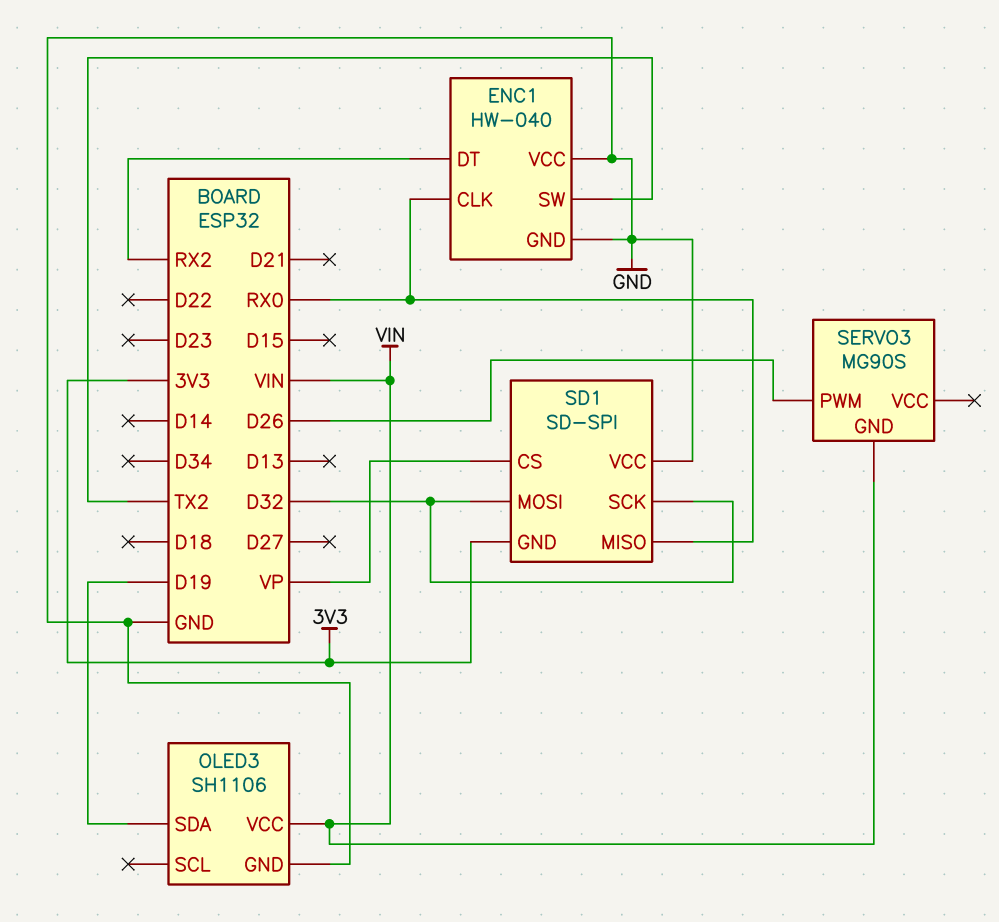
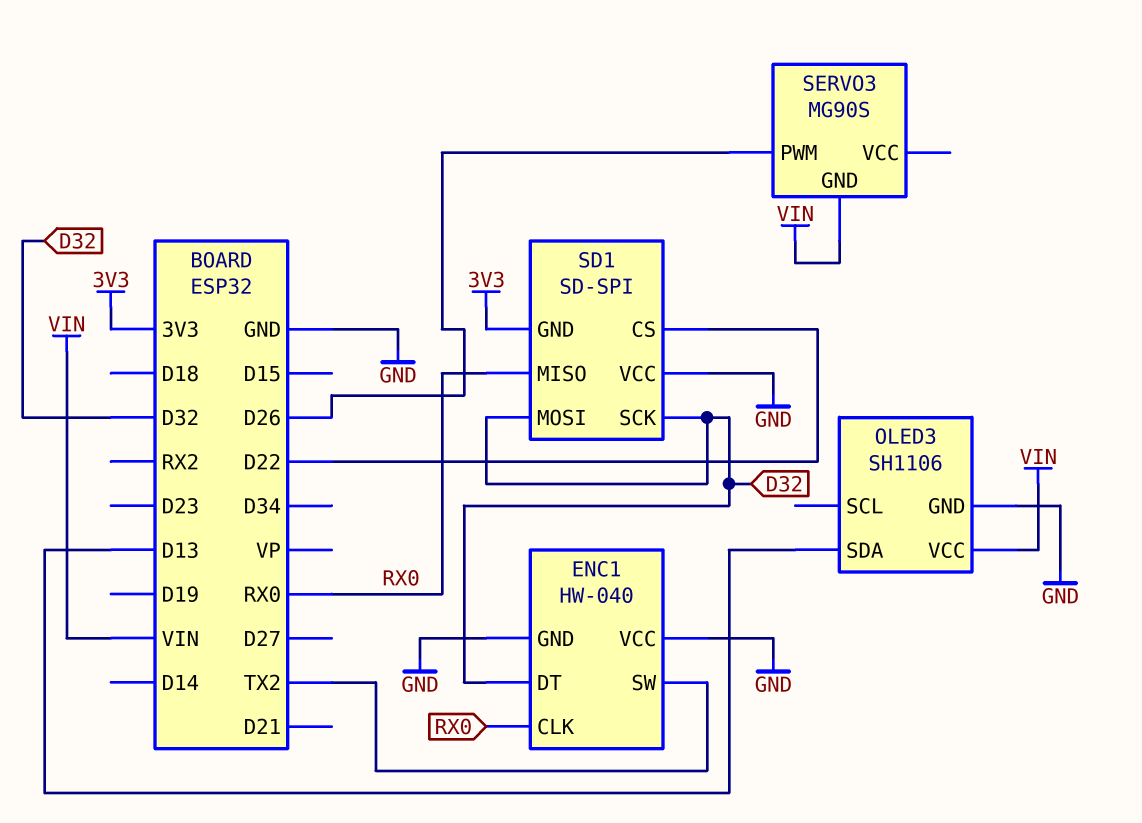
ENC1 pin DT: RX2 -> D32
OLED3 pin SDA: D19 -> D13
SD1 pin CS: VP -> D22

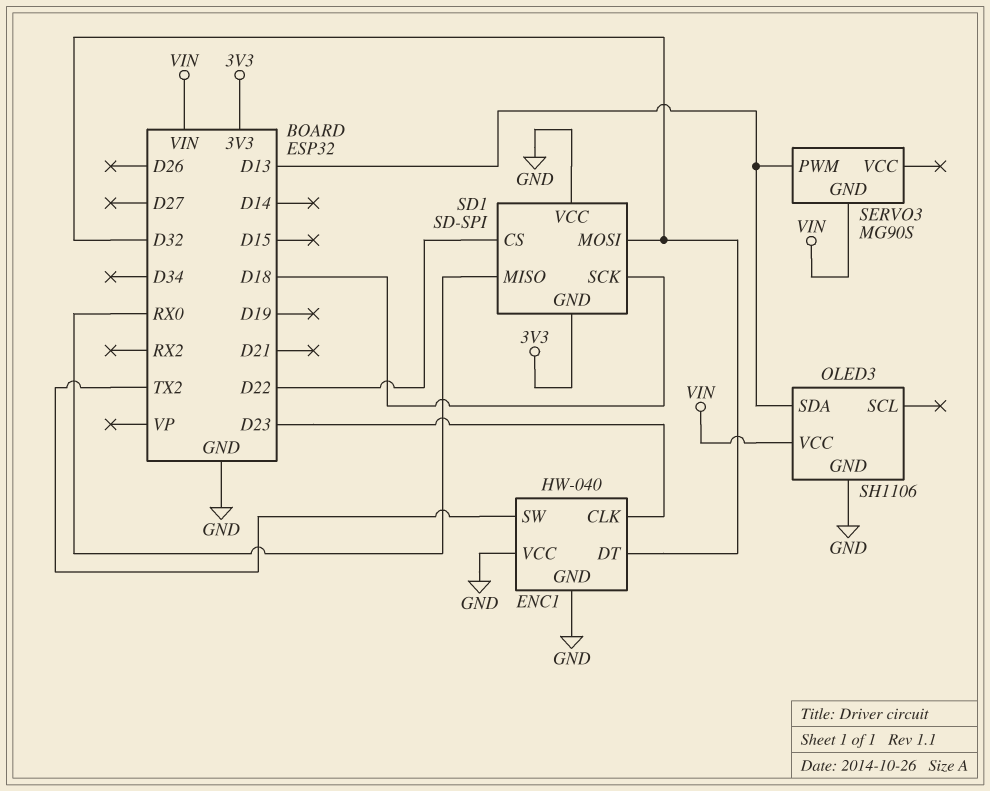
ENC1 pin CLK: RX0 -> D23
SD1 pin SCK: D32 -> D18
SERVO3 pin PWM: D26 -> D13

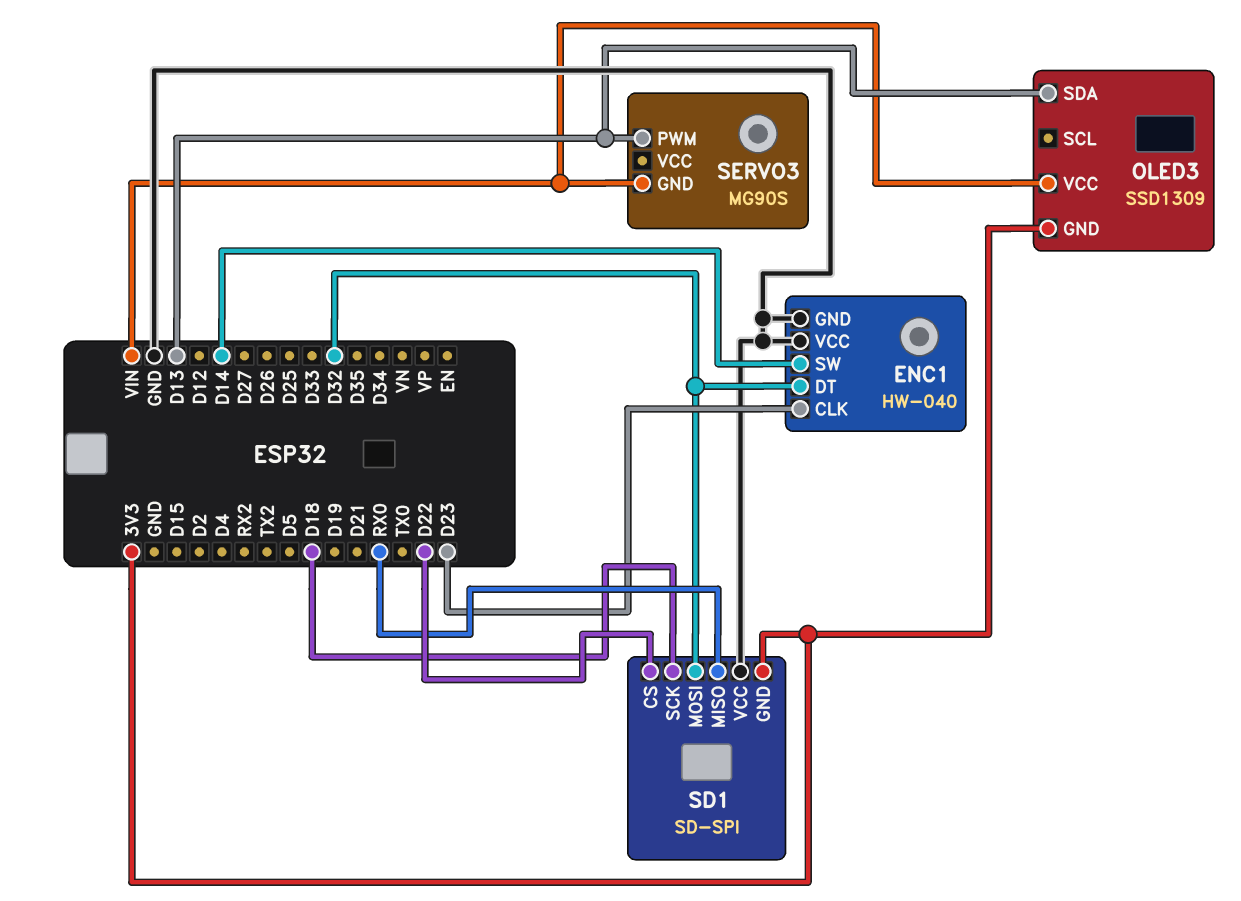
ENC1 pin SW: TX2 -> D14
OLED3: SH1106 -> SSD1309
OLED3 pin GND: GND -> 3V3

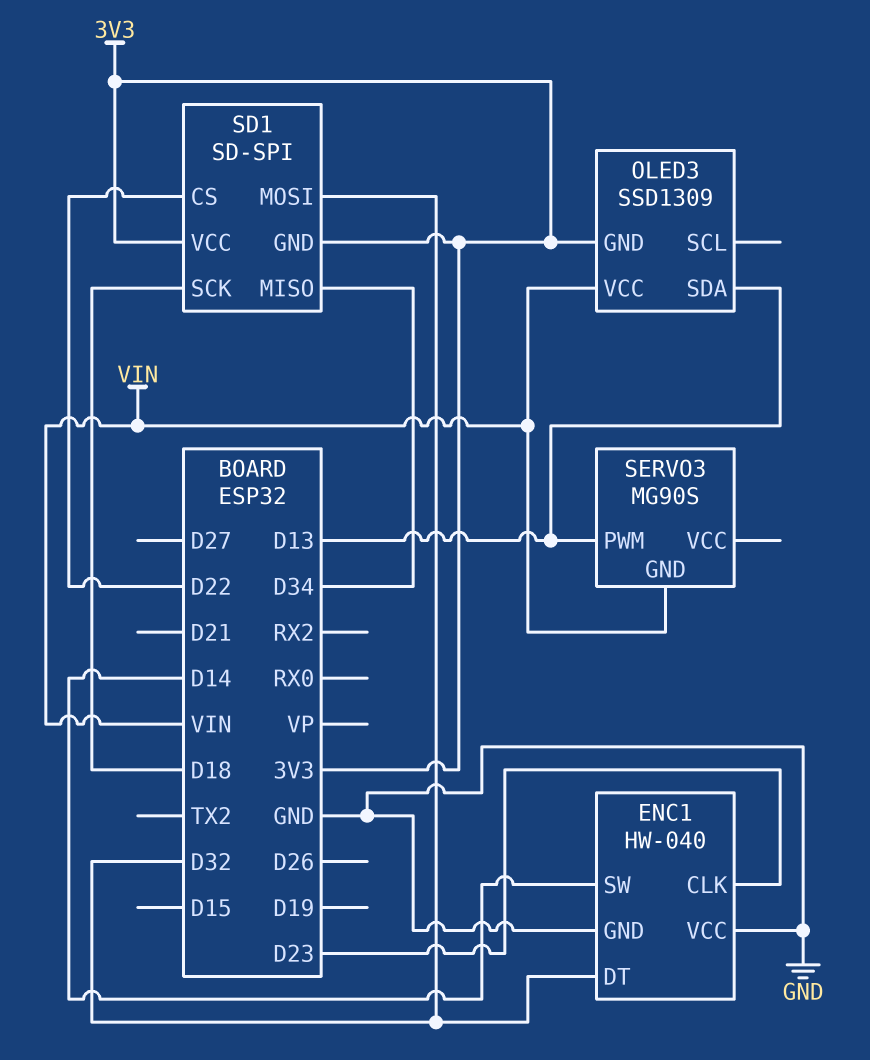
SD1 pin MISO: RX0 -> D34
SD1 pin VCC: GND -> 3V3

